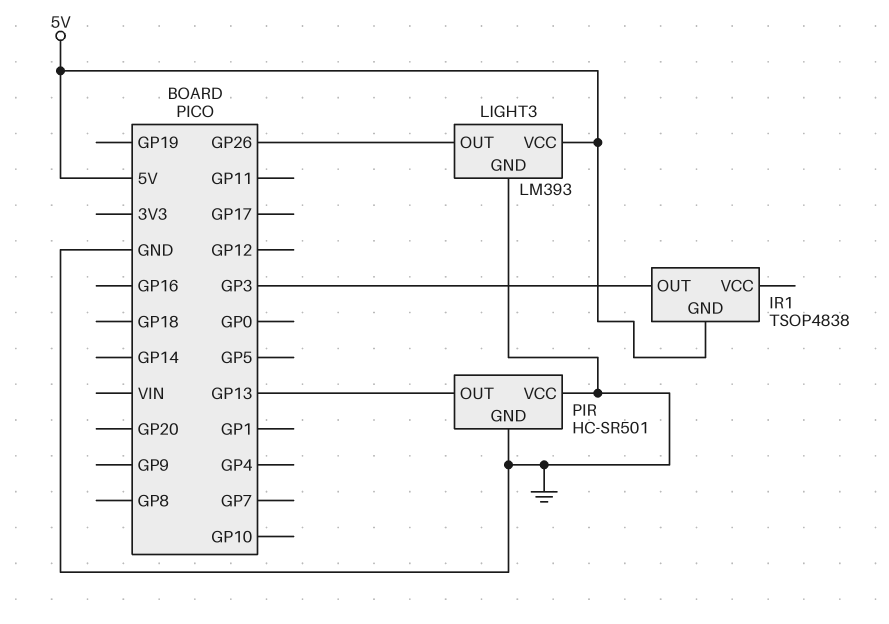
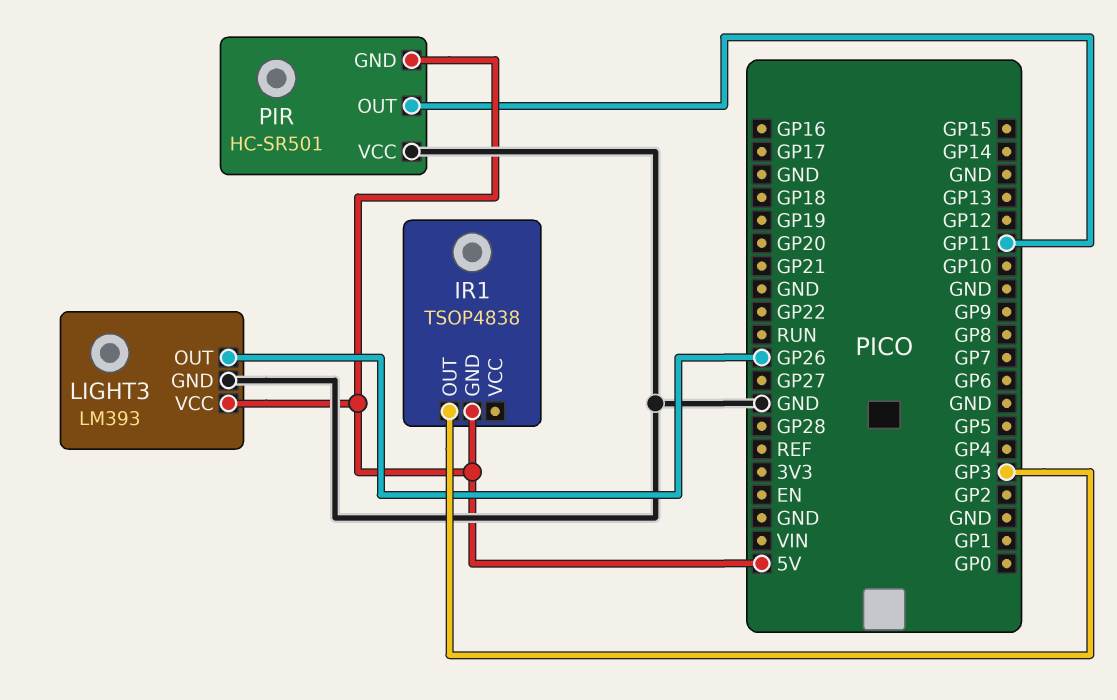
PIR pin GND: GND -> 5V
PIR pin OUT: GP13 -> GP11

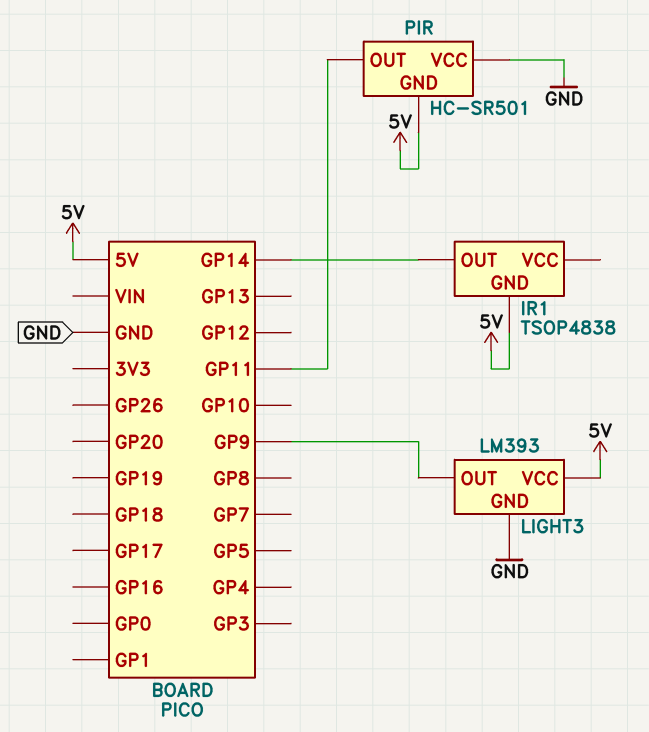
IR1 pin OUT: GP3 -> GP14
LIGHT3 pin OUT: GP26 -> GP9

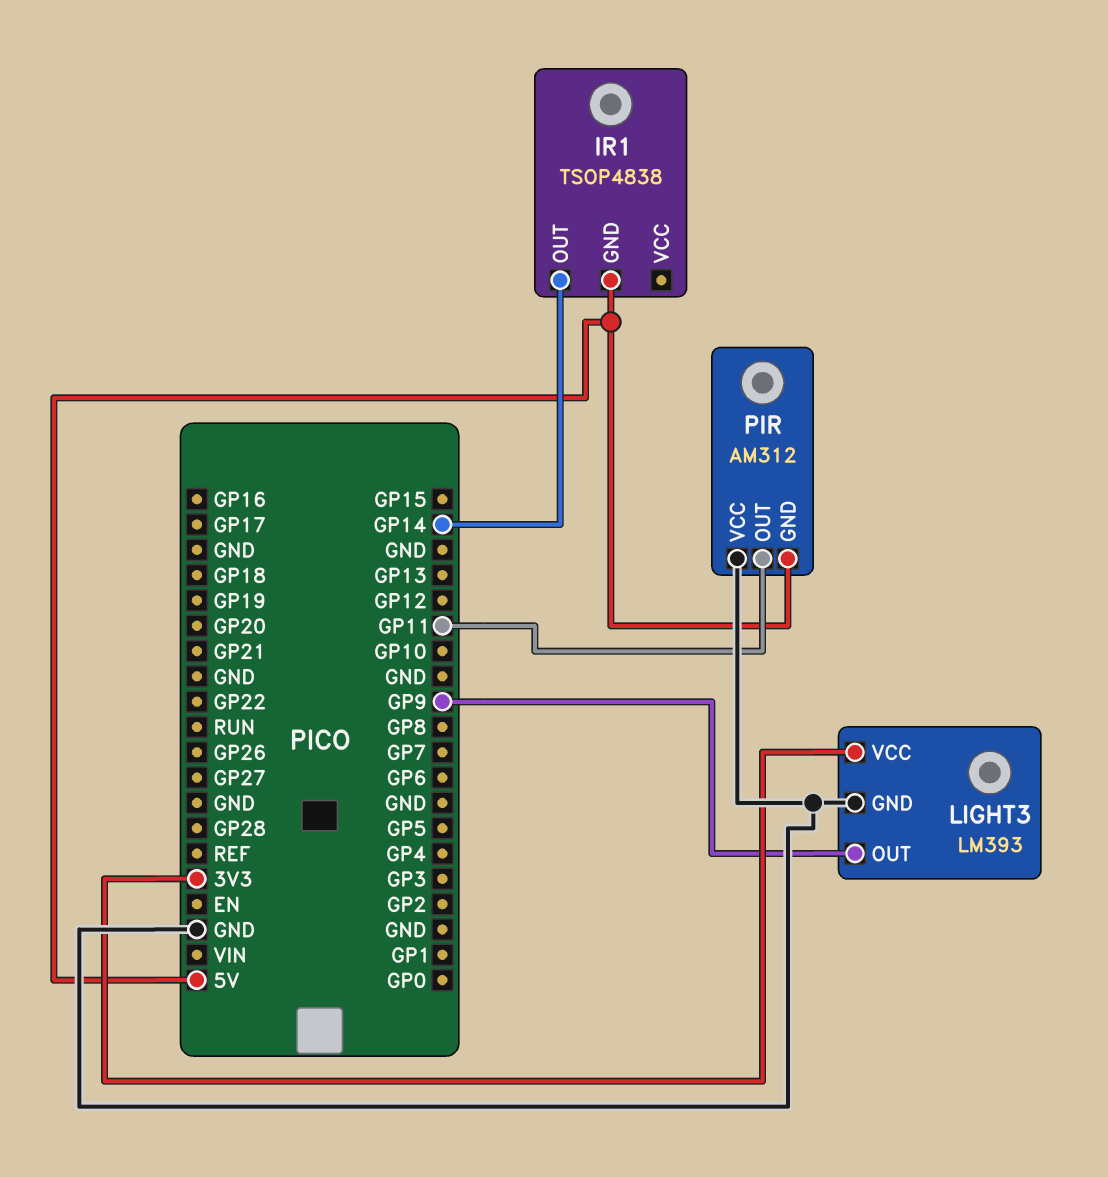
LIGHT3 pin VCC: 5V -> 3V3
PIR: HC-SR501 -> AM312

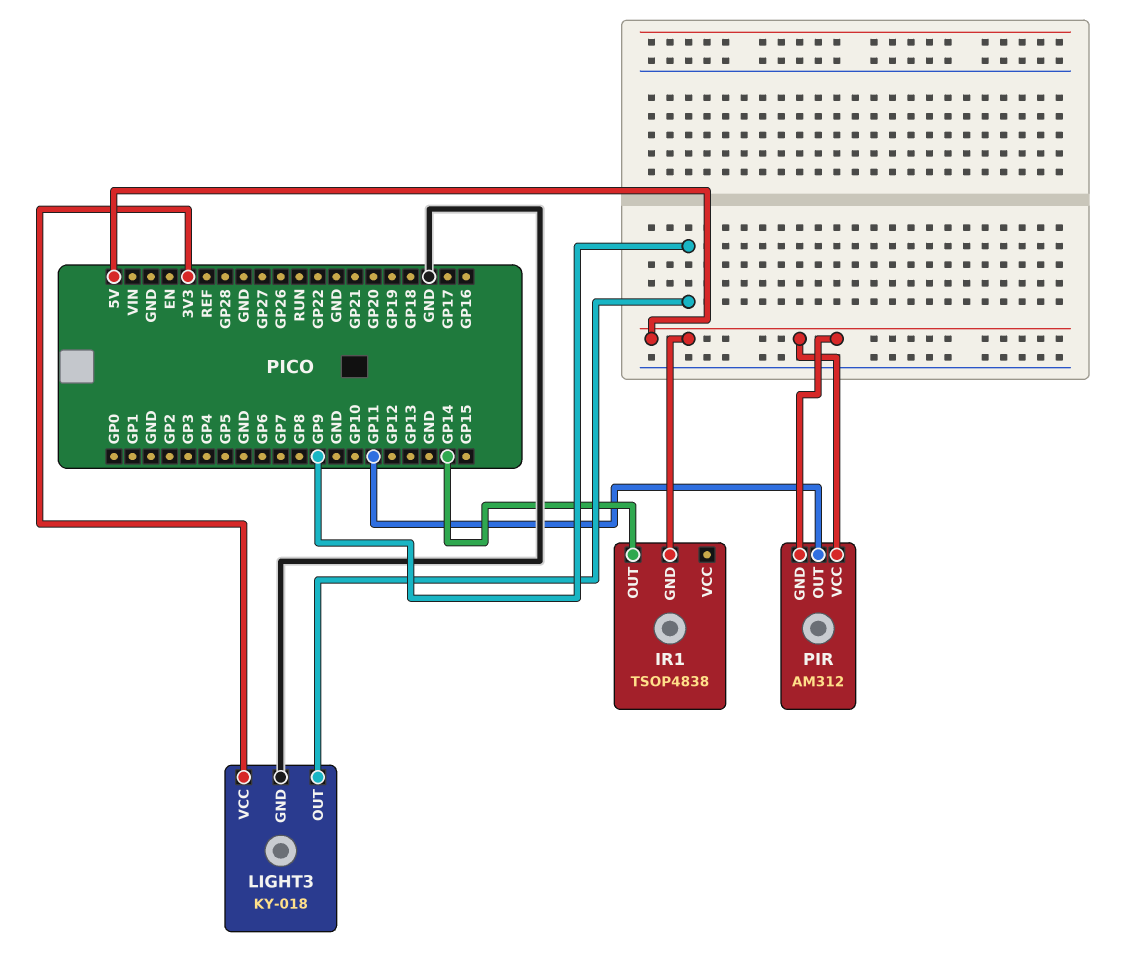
LIGHT3: LM393 -> KY-018
PIR pin VCC: GND -> 5V

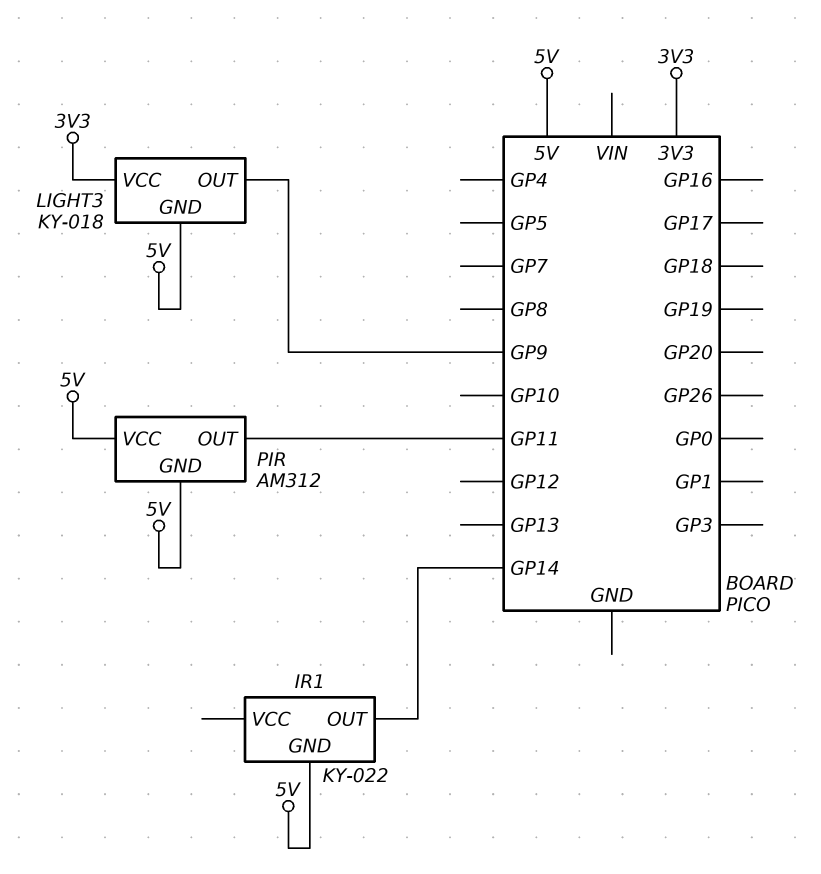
IR1: TSOP4838 -> KY-022
LIGHT3 pin GND: GND -> 5V

